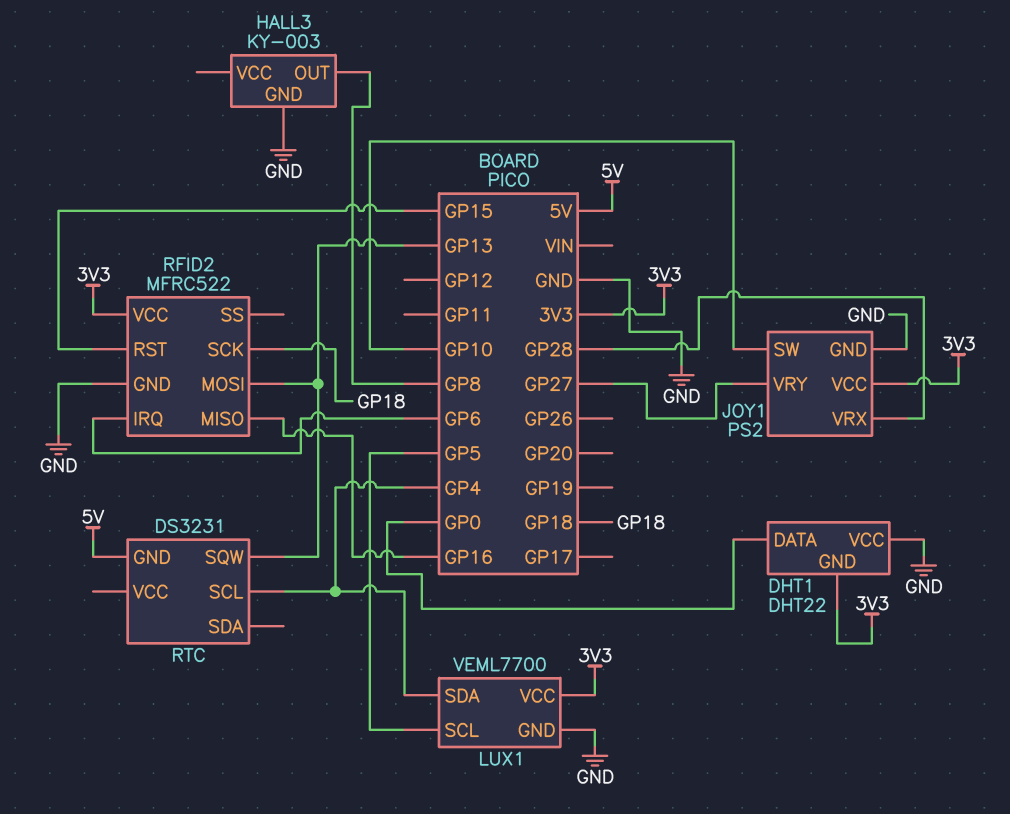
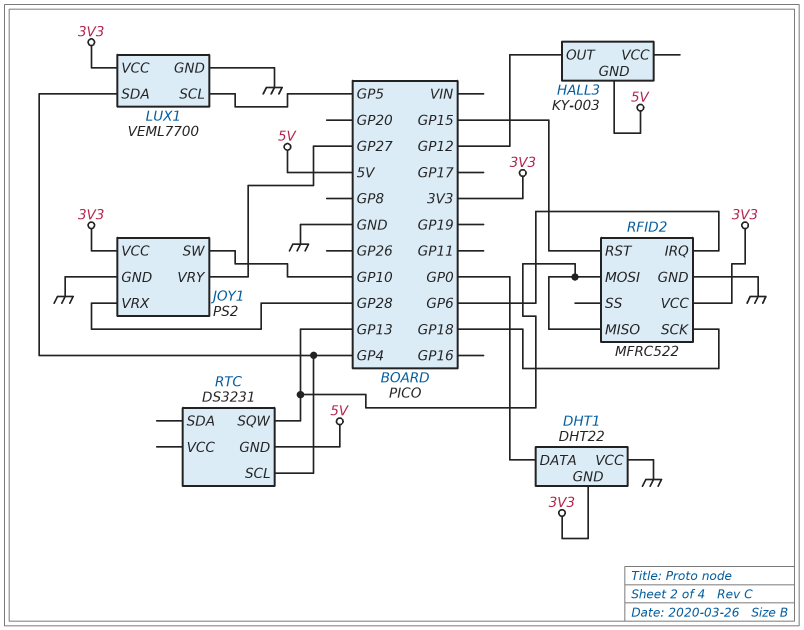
HALL3 pin GND: GND -> 5V
HALL3 pin OUT: GP8 -> GP12
RFID2 pin MISO: GP16 -> GP13

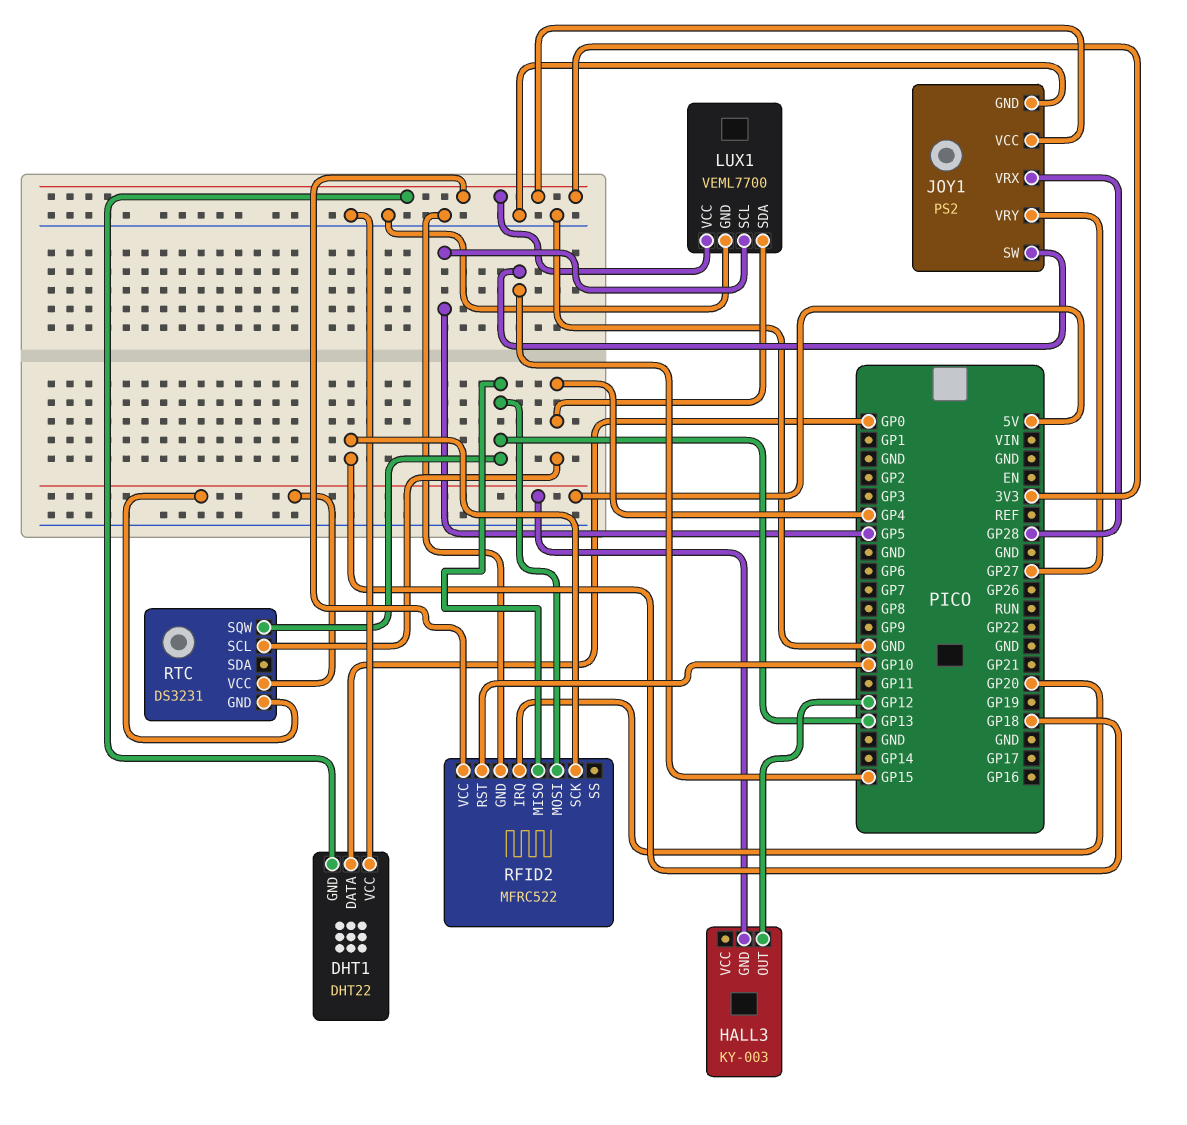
JOY1 pin SW: GP10 -> GP15
RFID2 pin IRQ: GP6 -> GP20
RFID2 pin RST: GP15 -> GP10
RTC pin VCC: none -> 5V

